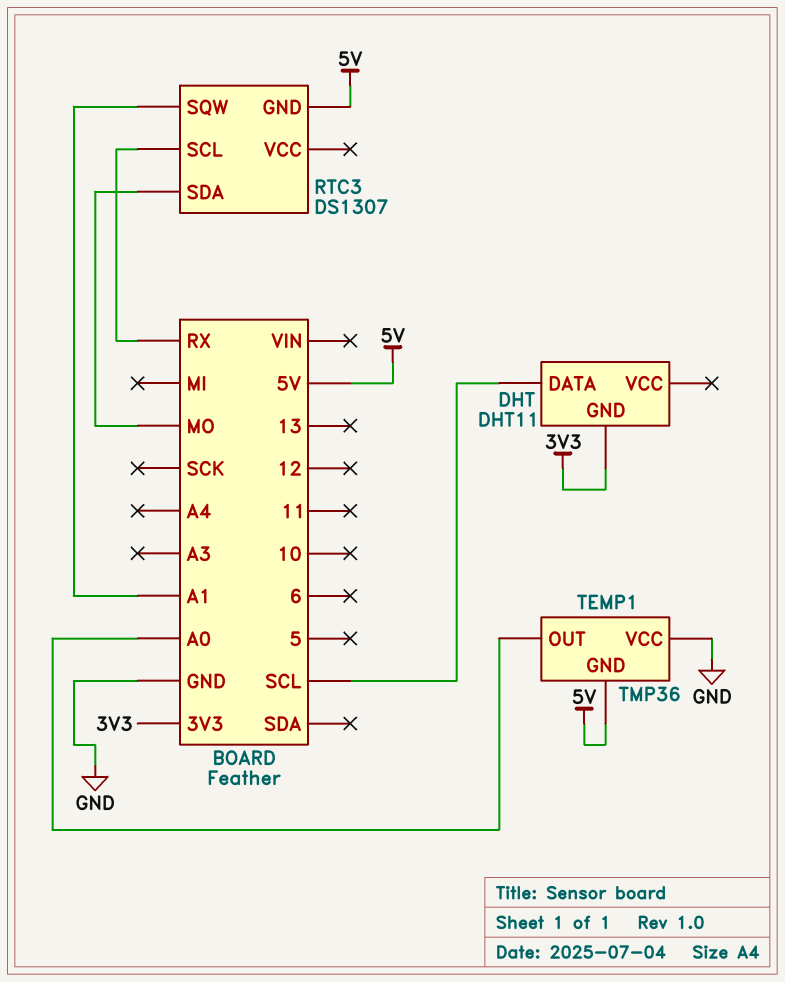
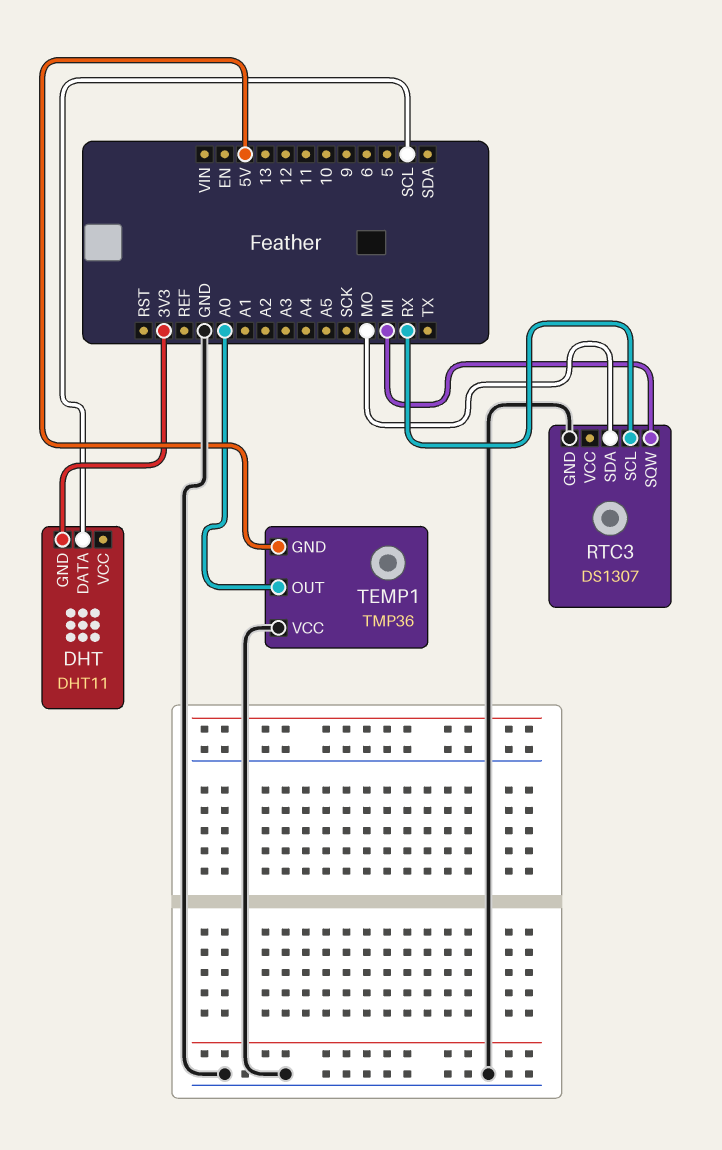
RTC3 pin GND: 5V -> GND
RTC3 pin SQW: A1 -> MI

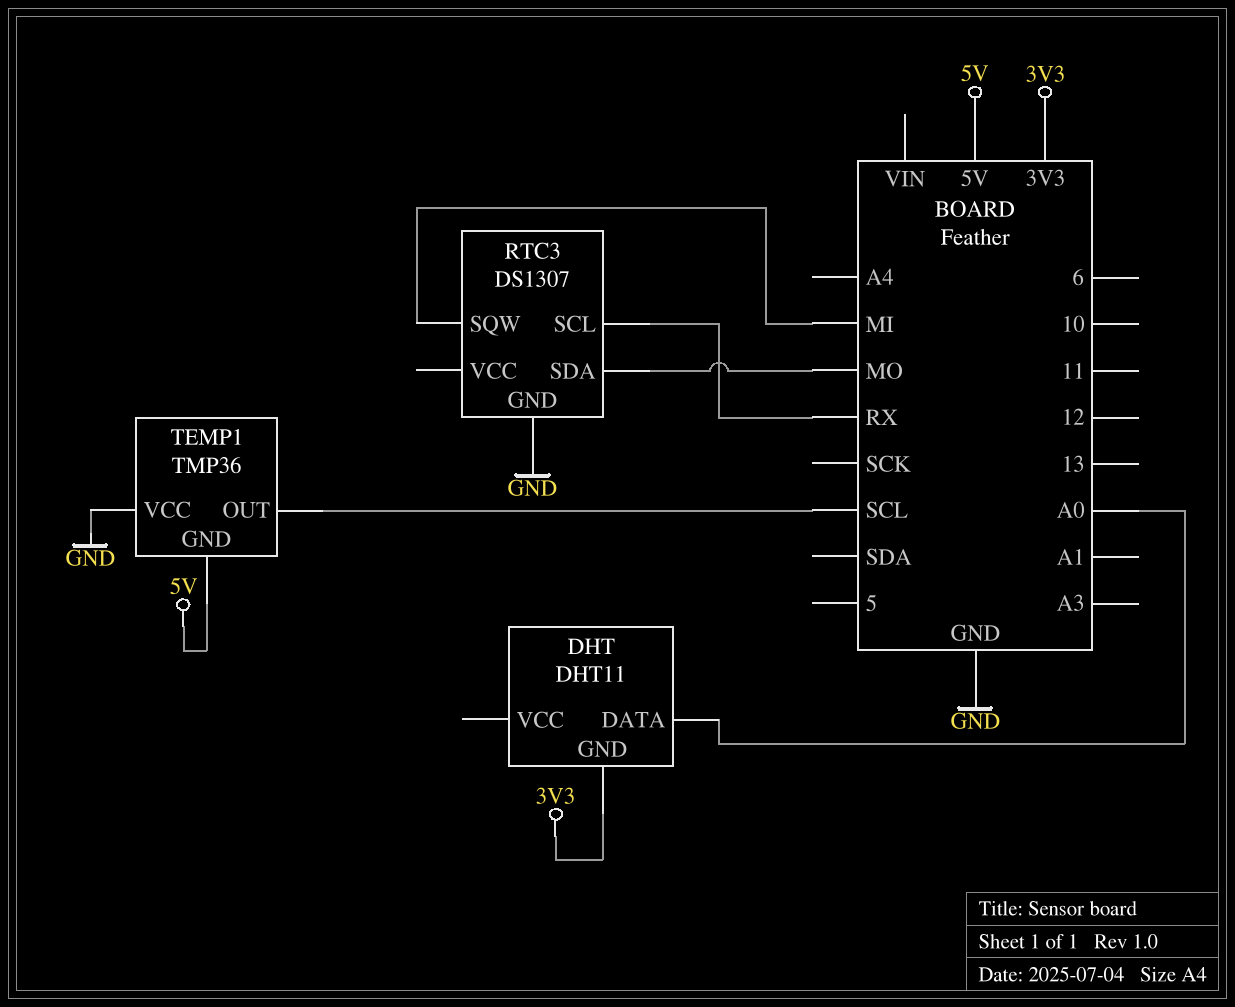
DHT pin DATA: SCL -> A0
TEMP1 pin OUT: A0 -> SCL

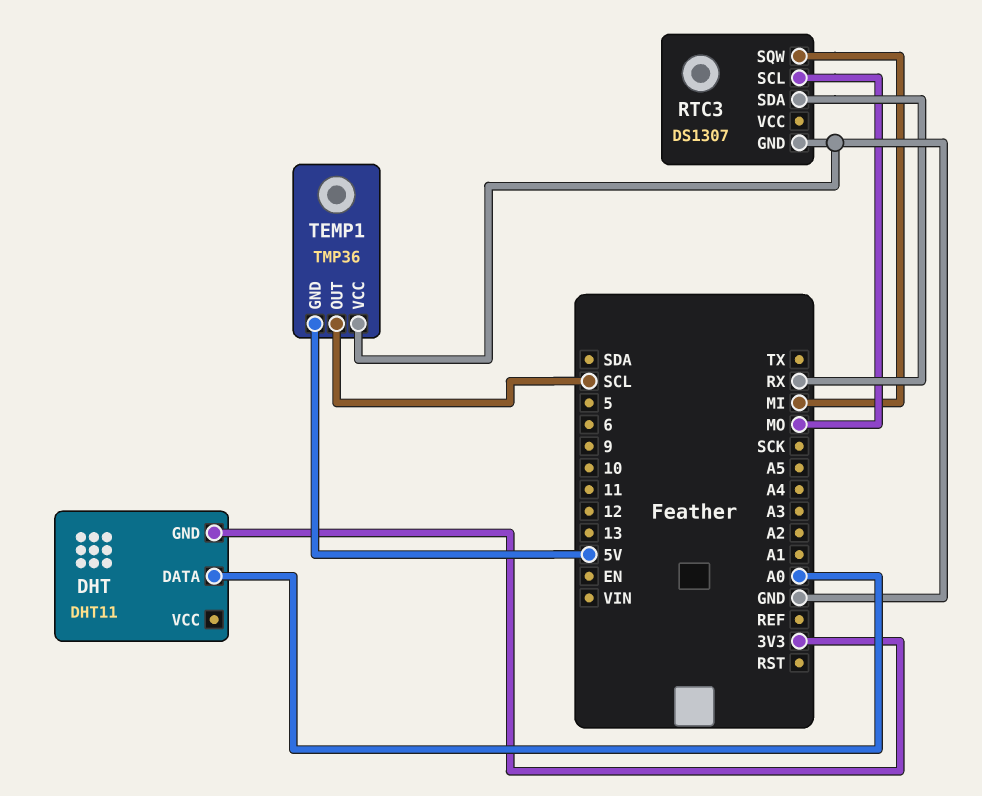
RTC3 pin SCL: RX -> MO
RTC3 pin SDA: MO -> RX

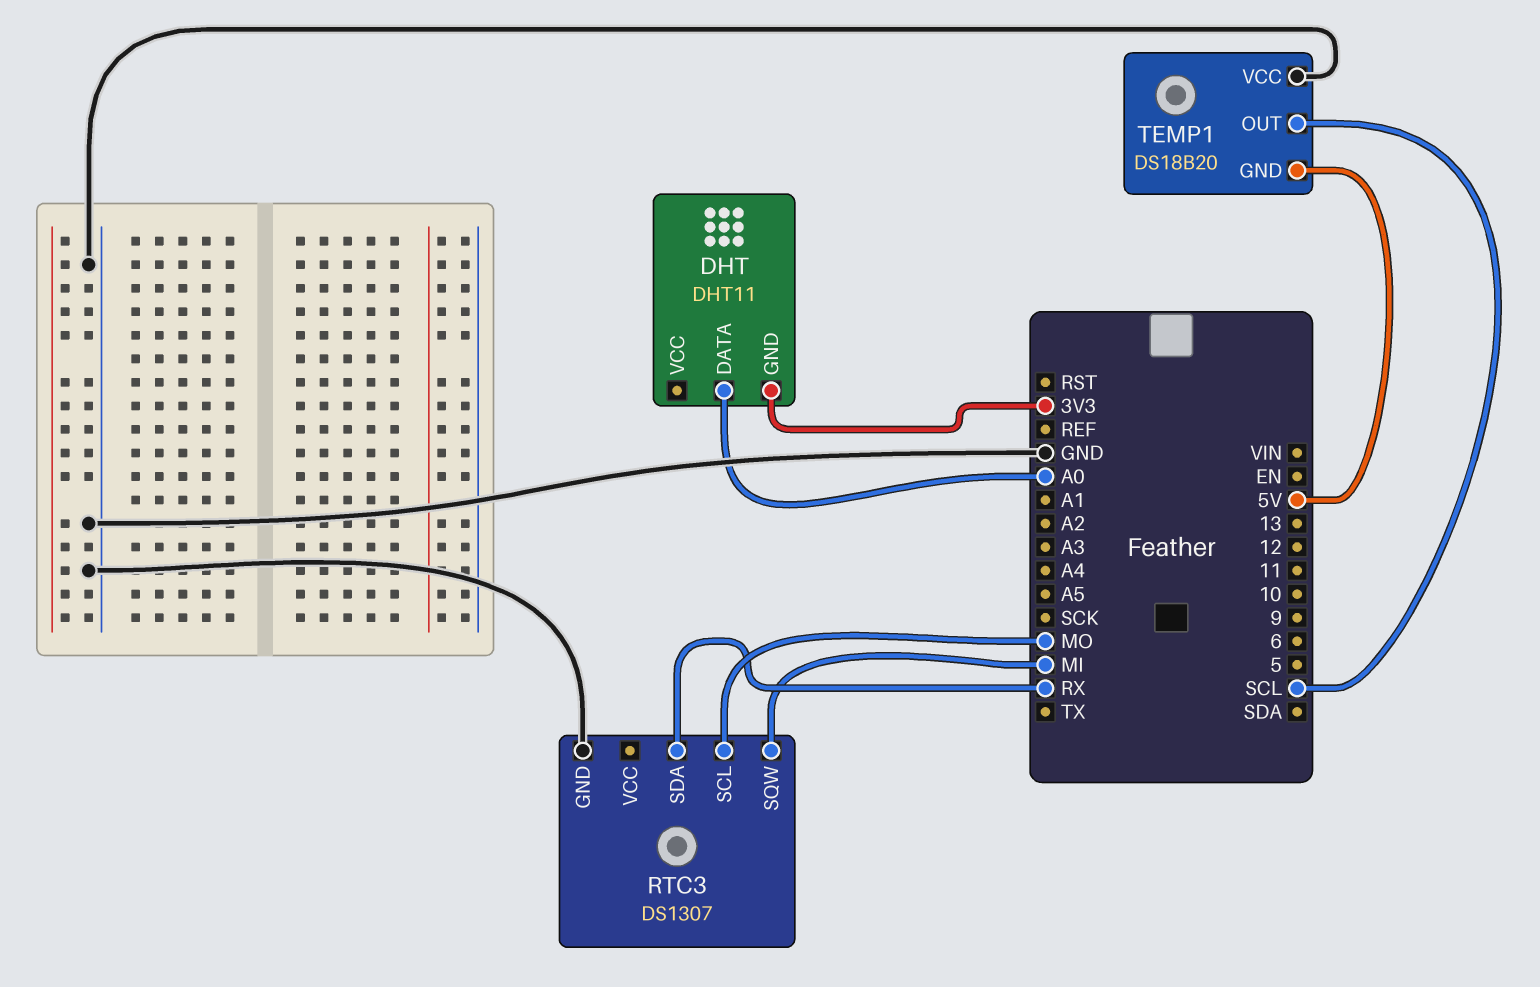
TEMP1: TMP36 -> DS18B20

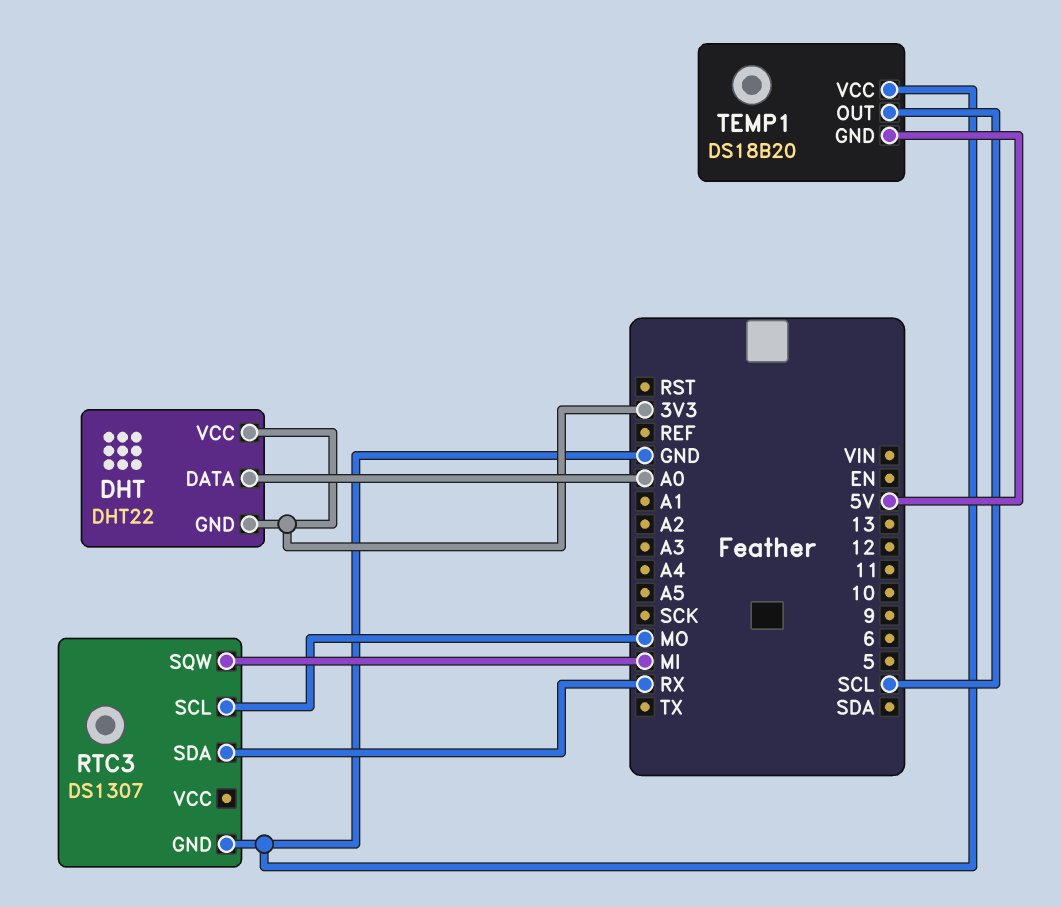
DHT: DHT11 -> DHT22
DHT pin VCC: none -> 3V3

